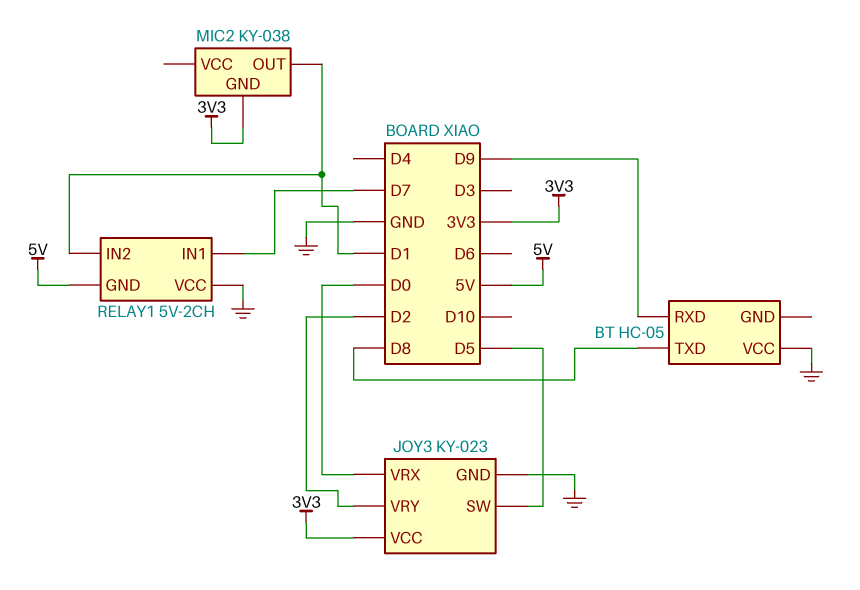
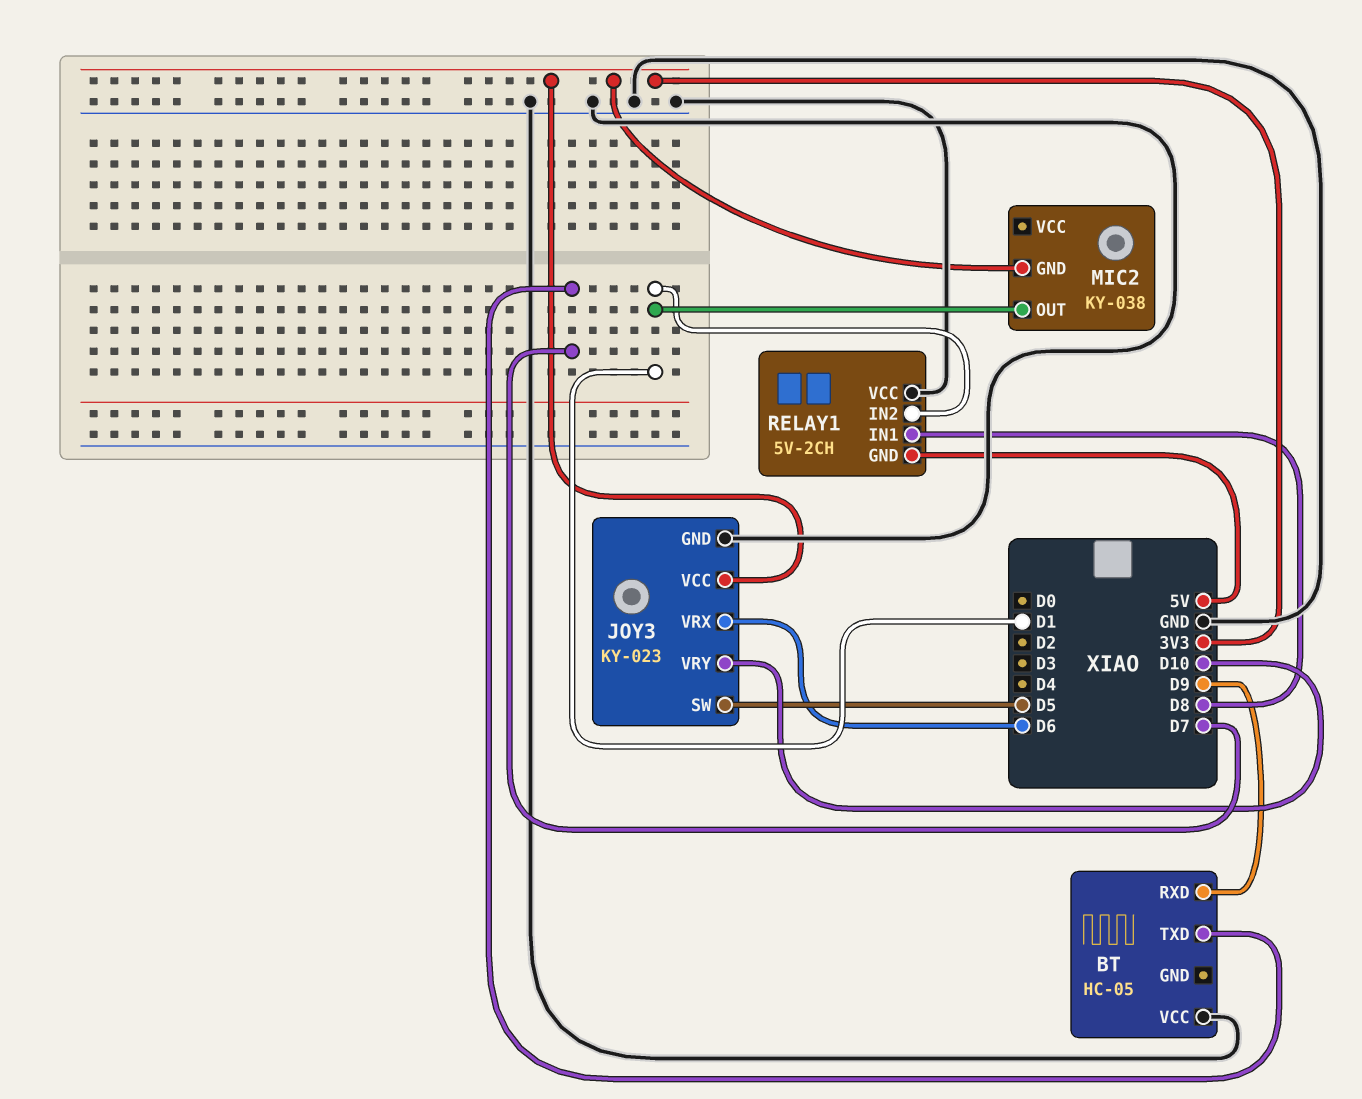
BT pin TXD: D8 -> D7
JOY3 pin VRX: D0 -> D6
JOY3 pin VRY: D2 -> D10
RELAY1 pin IN1: D7 -> D8

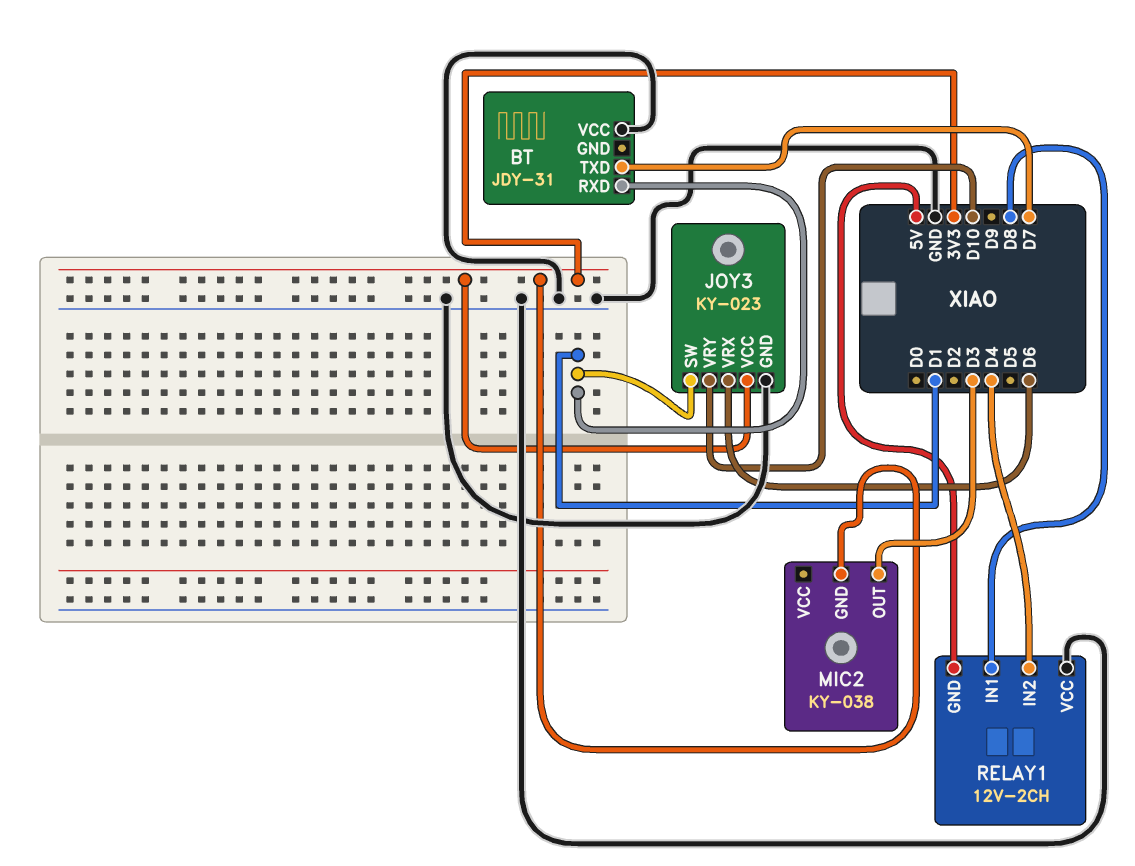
BT: HC-05 -> JDY-31
BT pin RXD: D9 -> D1
JOY3 pin SW: D5 -> D1
MIC2 pin OUT: D1 -> D3
RELAY1: 5V-2CH -> 12V-2CH
RELAY1 pin IN2: D1 -> D4

